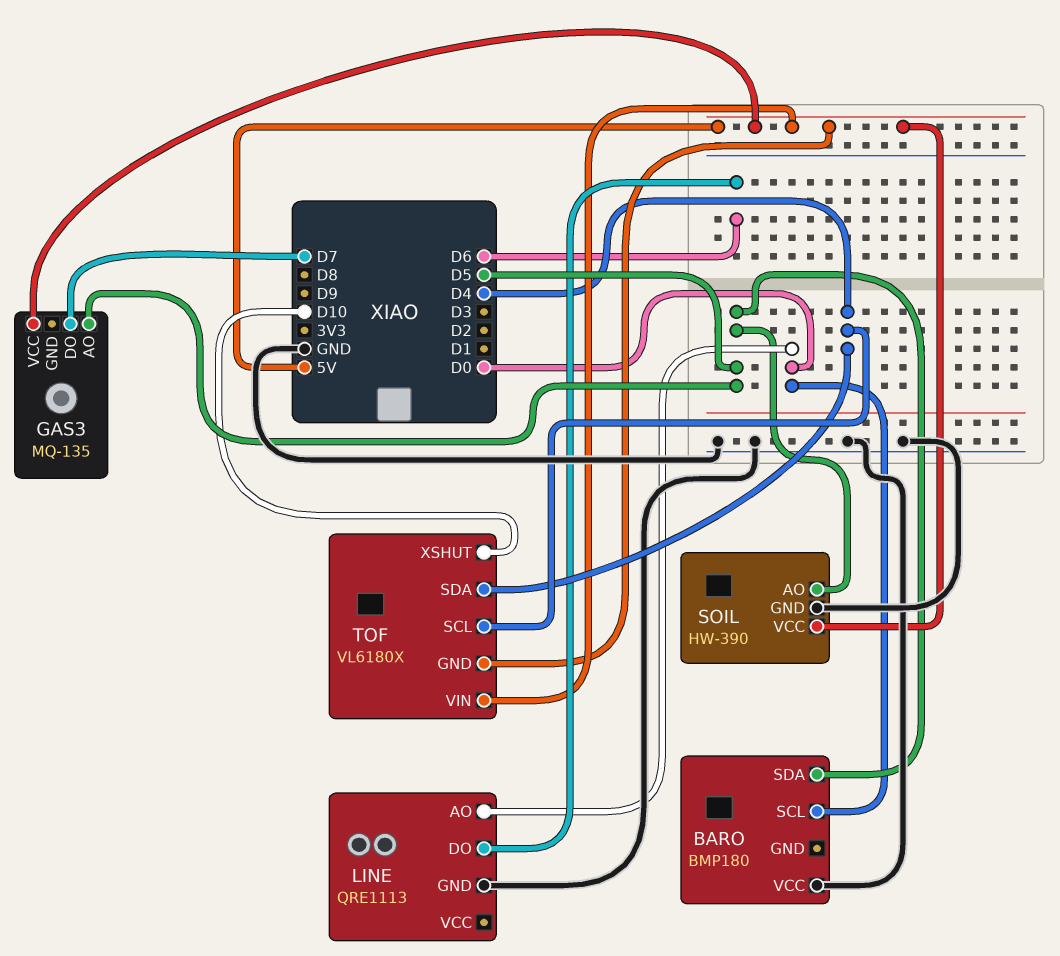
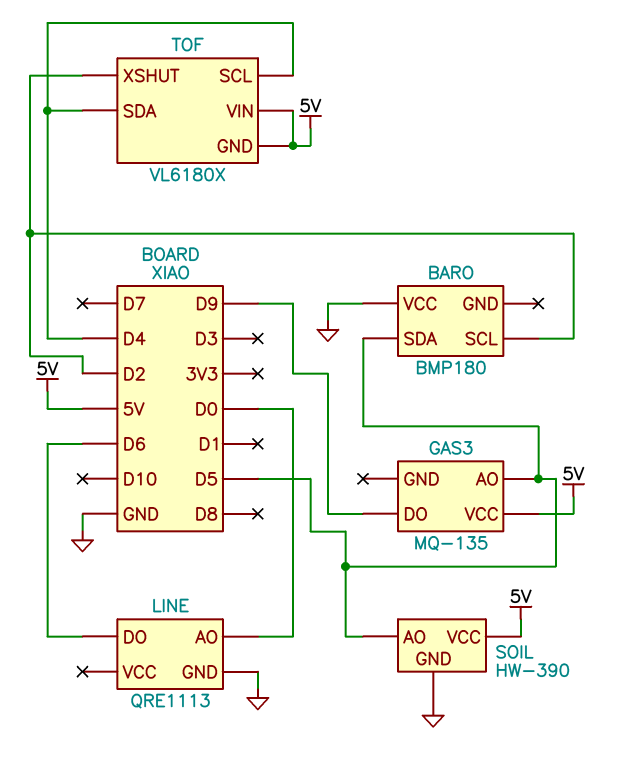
BARO pin SCL: D0 -> D2
GAS3 pin DO: D7 -> D9
TOF pin XSHUT: D10 -> D2

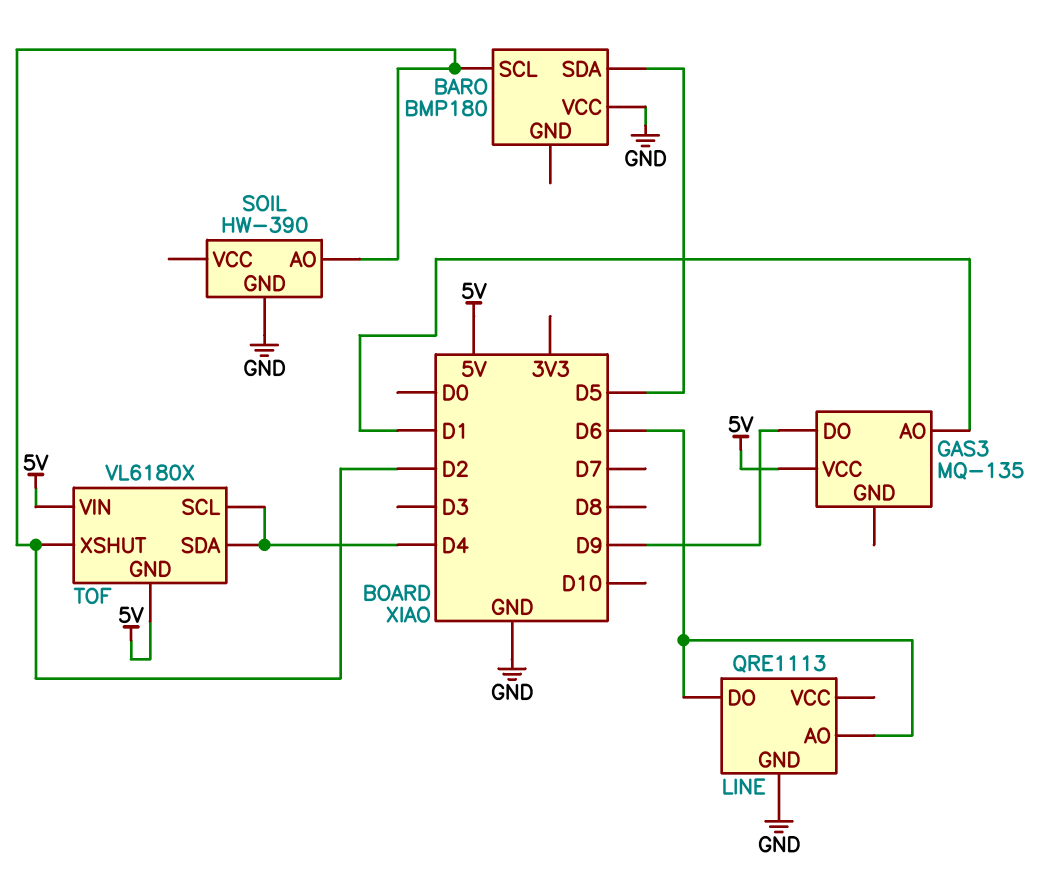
GAS3 pin AO: D5 -> D1
LINE pin AO: D0 -> D6
SOIL pin AO: D5 -> D2
SOIL pin VCC: 5V -> none

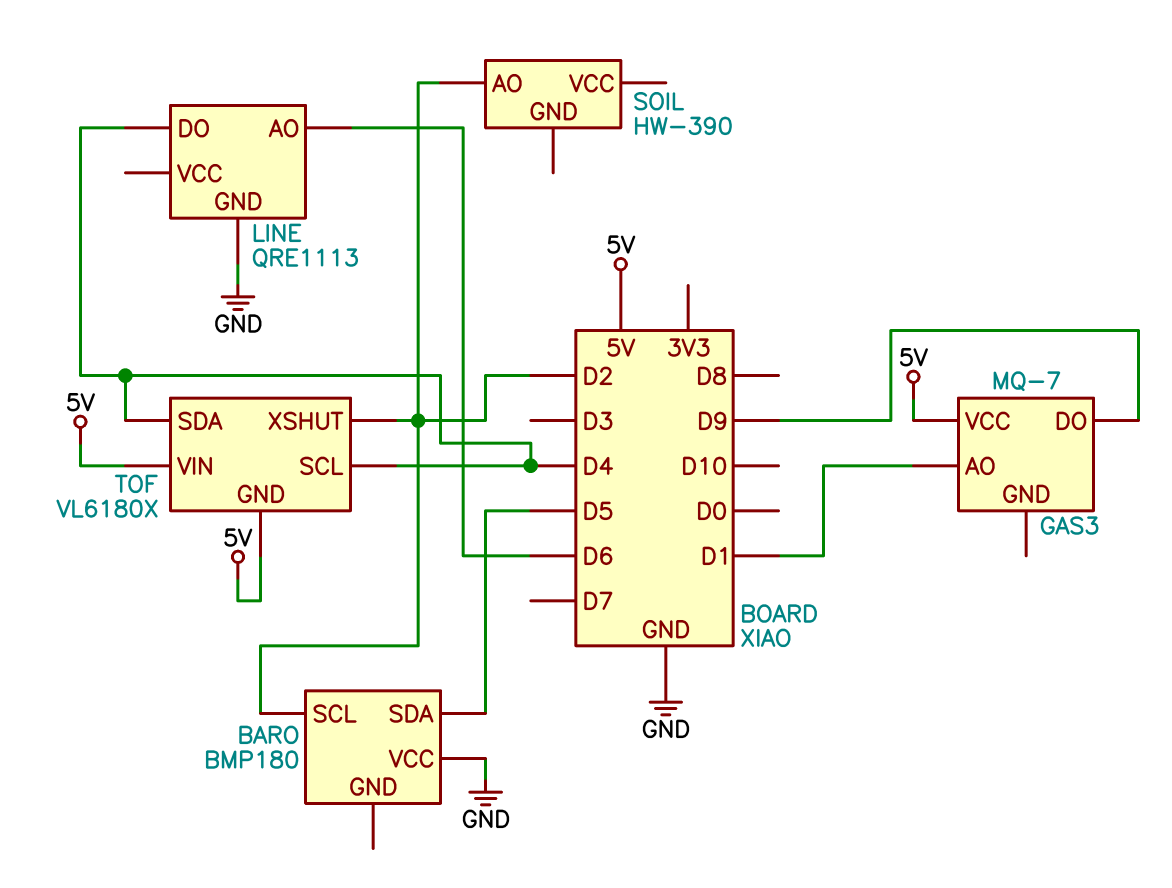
GAS3: MQ-135 -> MQ-7
LINE pin DO: D6 -> D4
SOIL pin GND: GND -> none

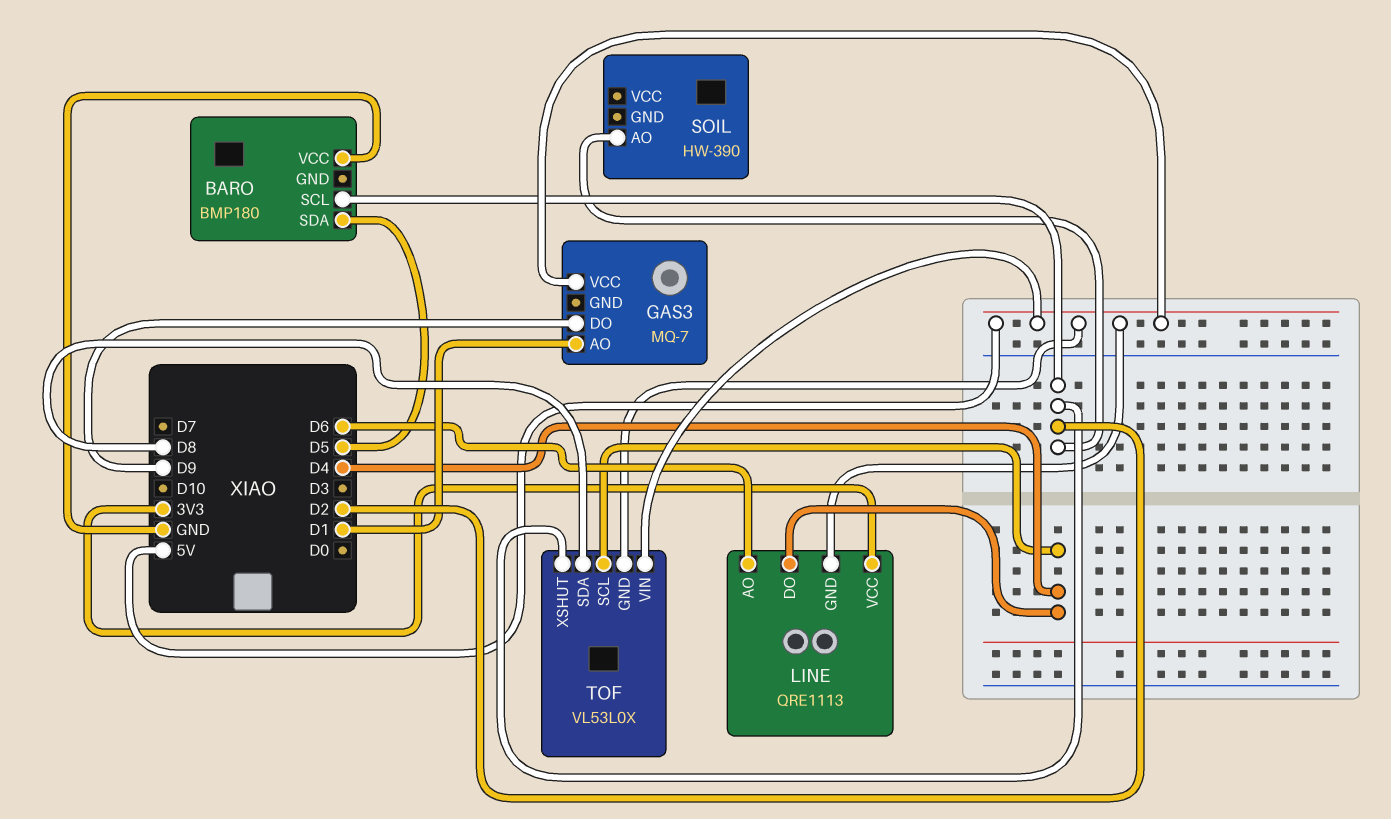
LINE pin GND: GND -> 5V
LINE pin VCC: none -> 3V3
TOF: VL6180X -> VL53L0X
TOF pin SDA: D4 -> D8

